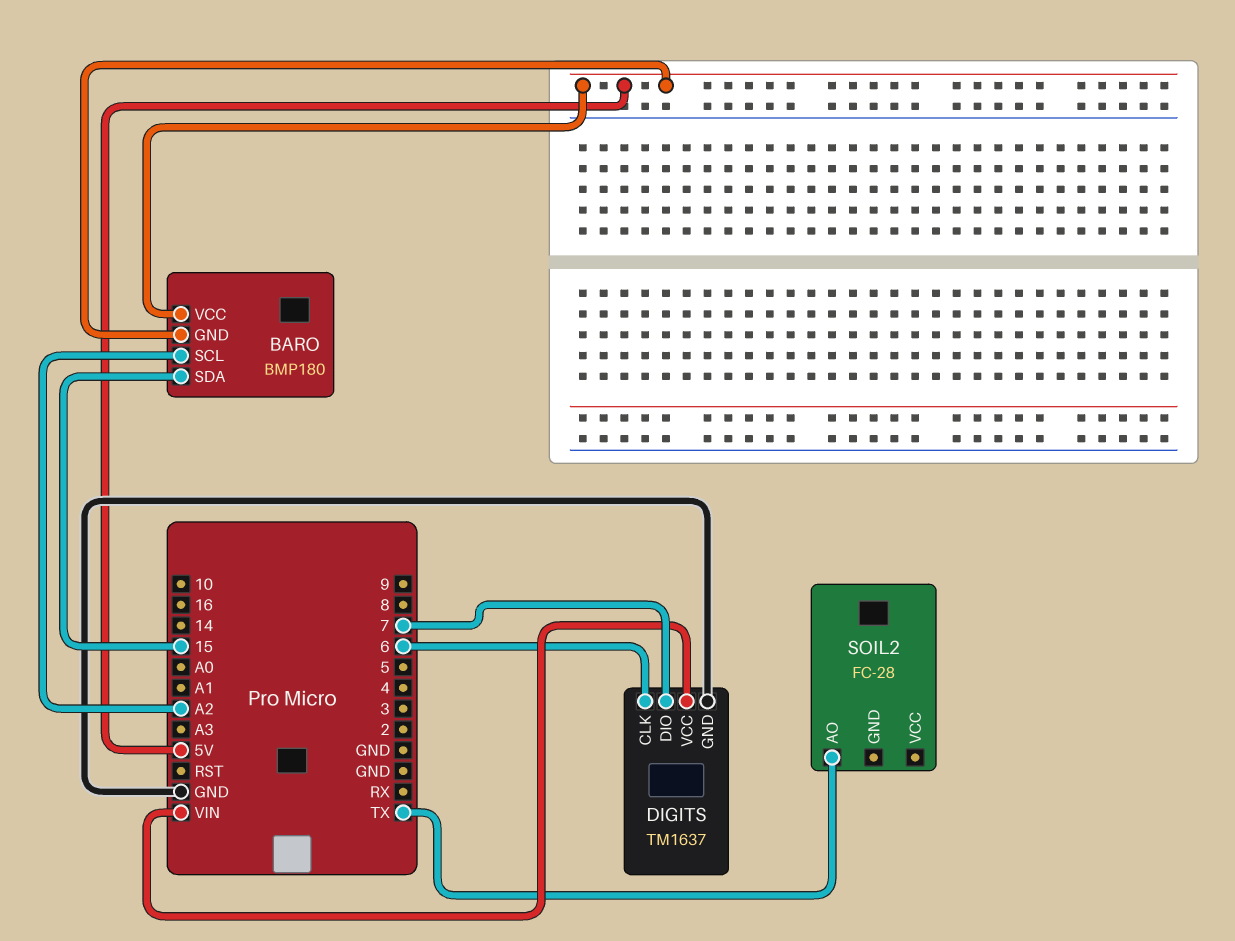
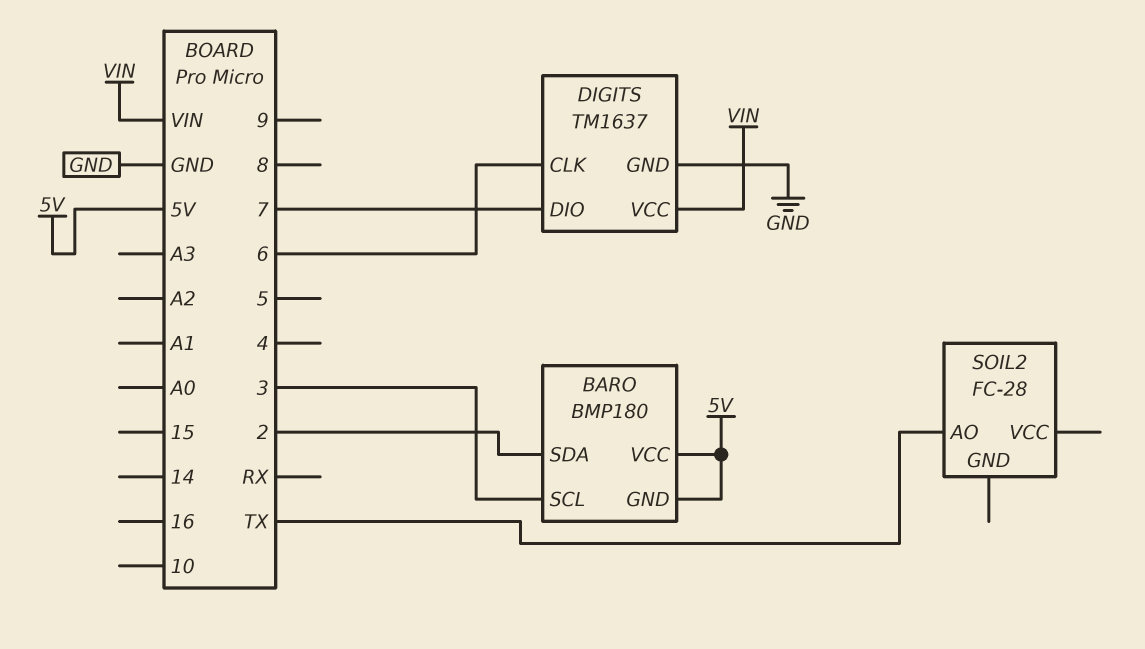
BARO pin SCL: A2 -> 3
BARO pin SDA: 15 -> 2

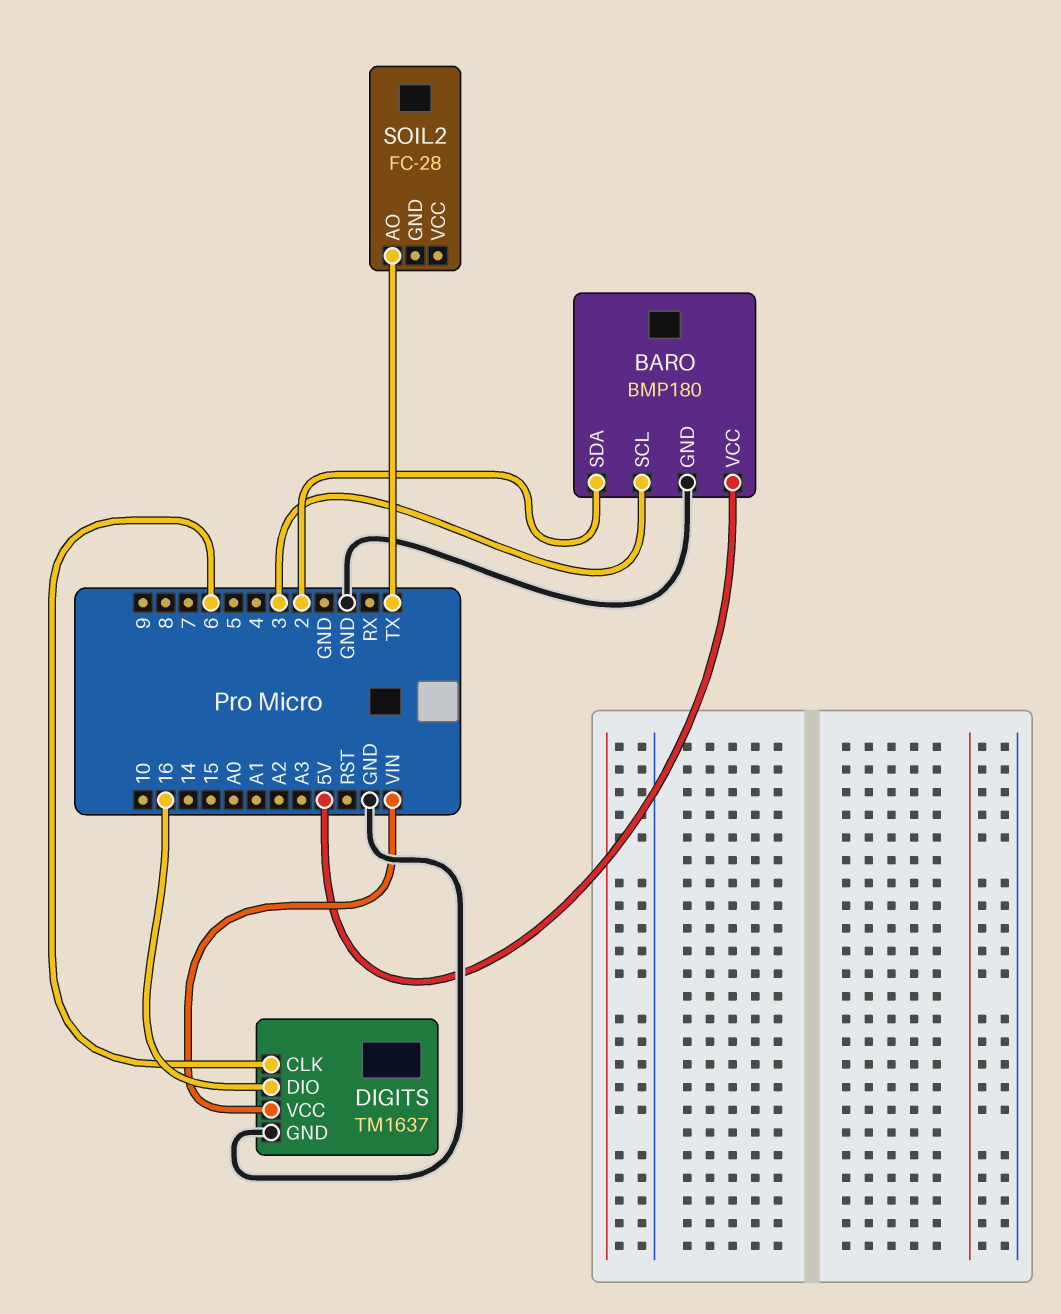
BARO pin GND: 5V -> GND
DIGITS pin DIO: 7 -> 16

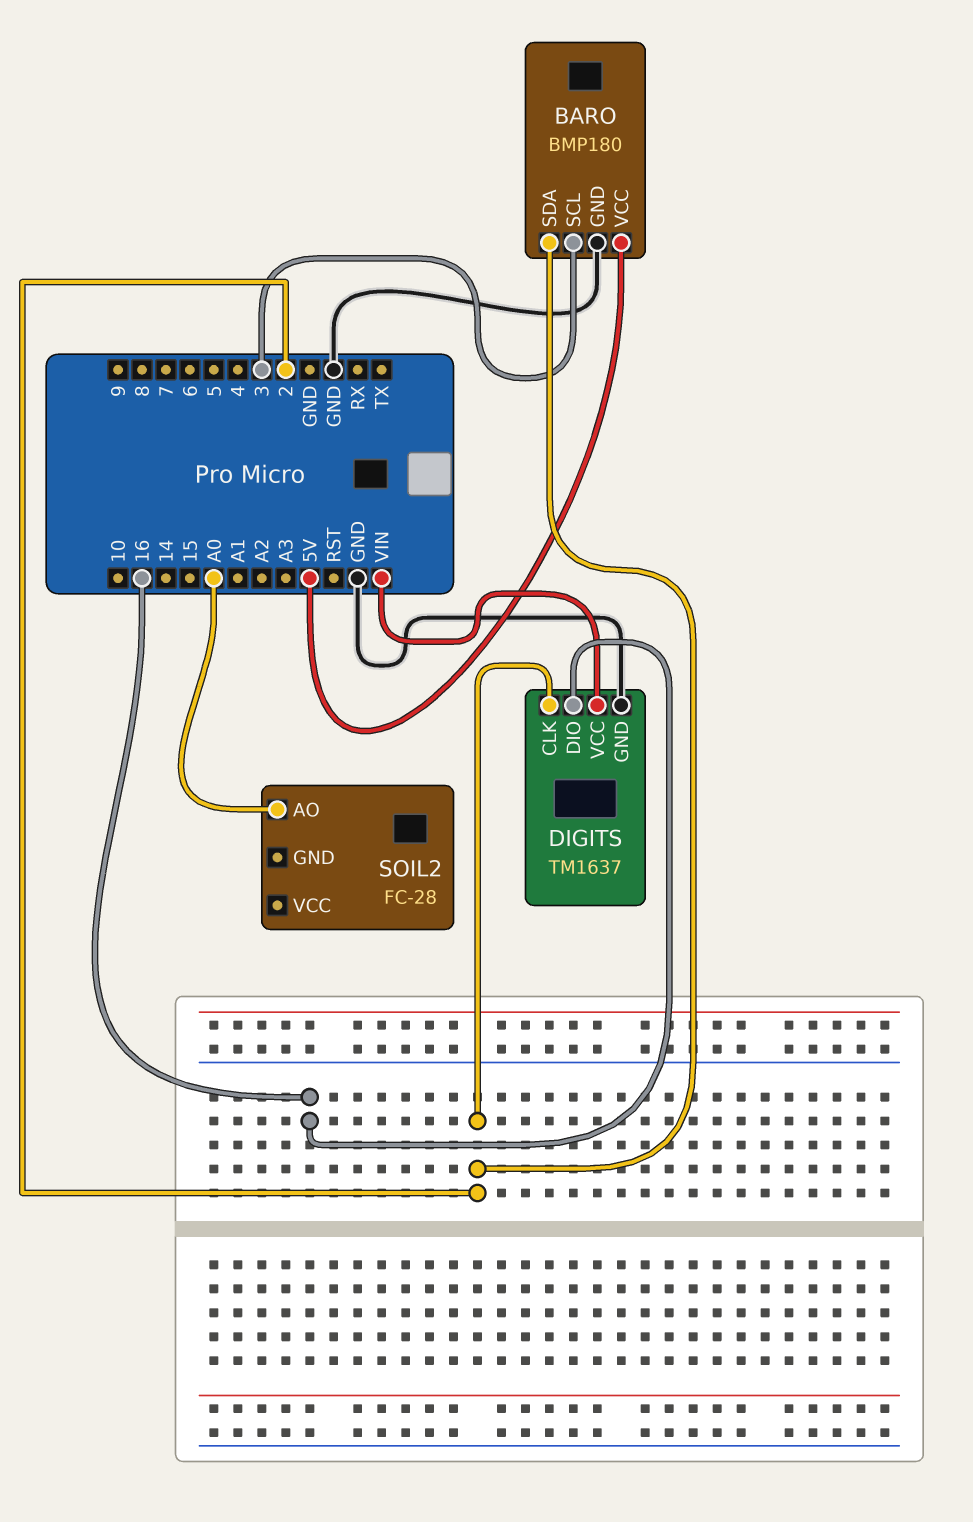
DIGITS pin CLK: 6 -> 2
SOIL2 pin AO: TX -> A0

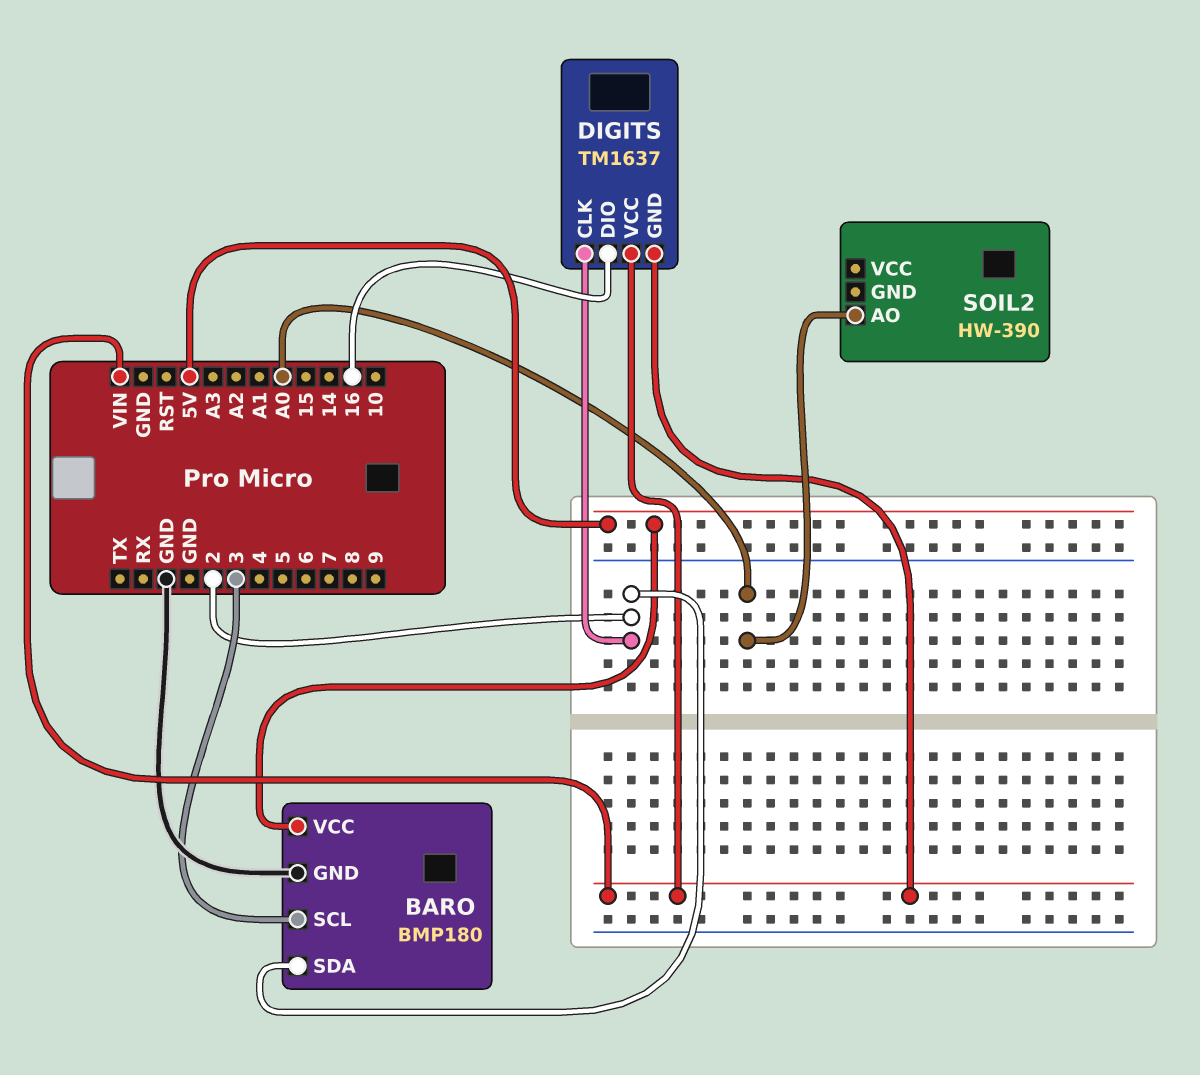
DIGITS pin GND: GND -> VIN
SOIL2: FC-28 -> HW-390

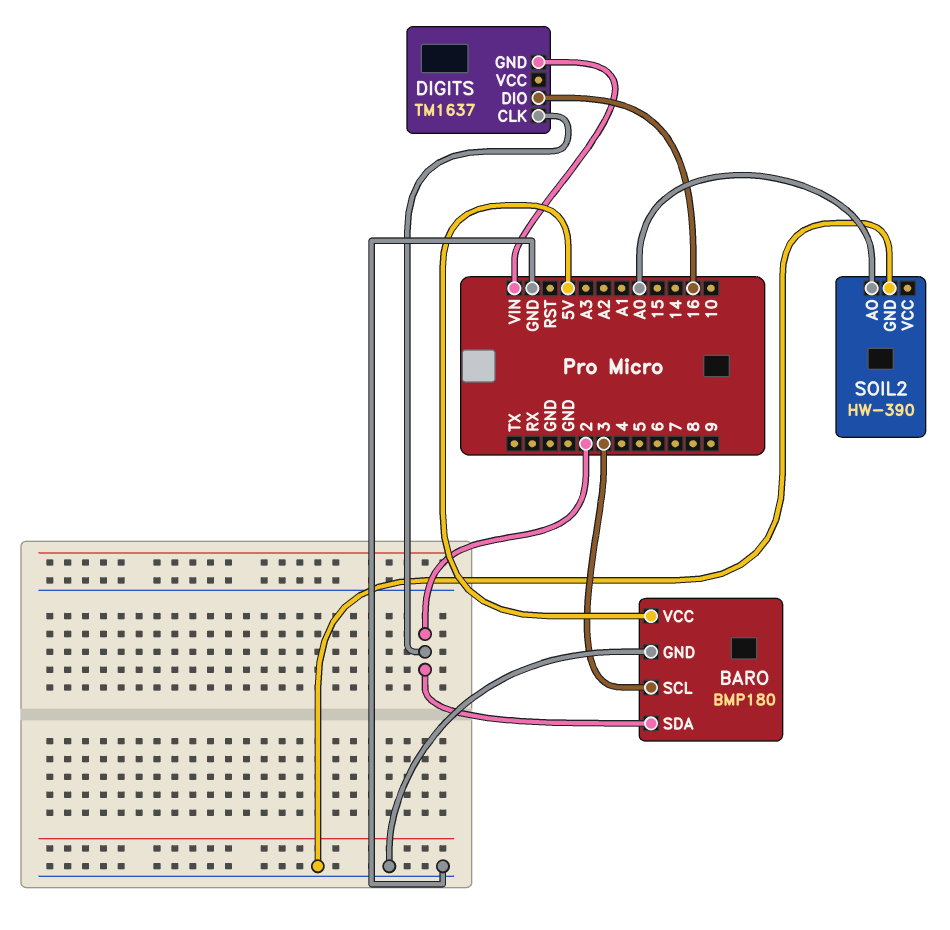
DIGITS pin VCC: VIN -> none
SOIL2 pin GND: none -> GND

